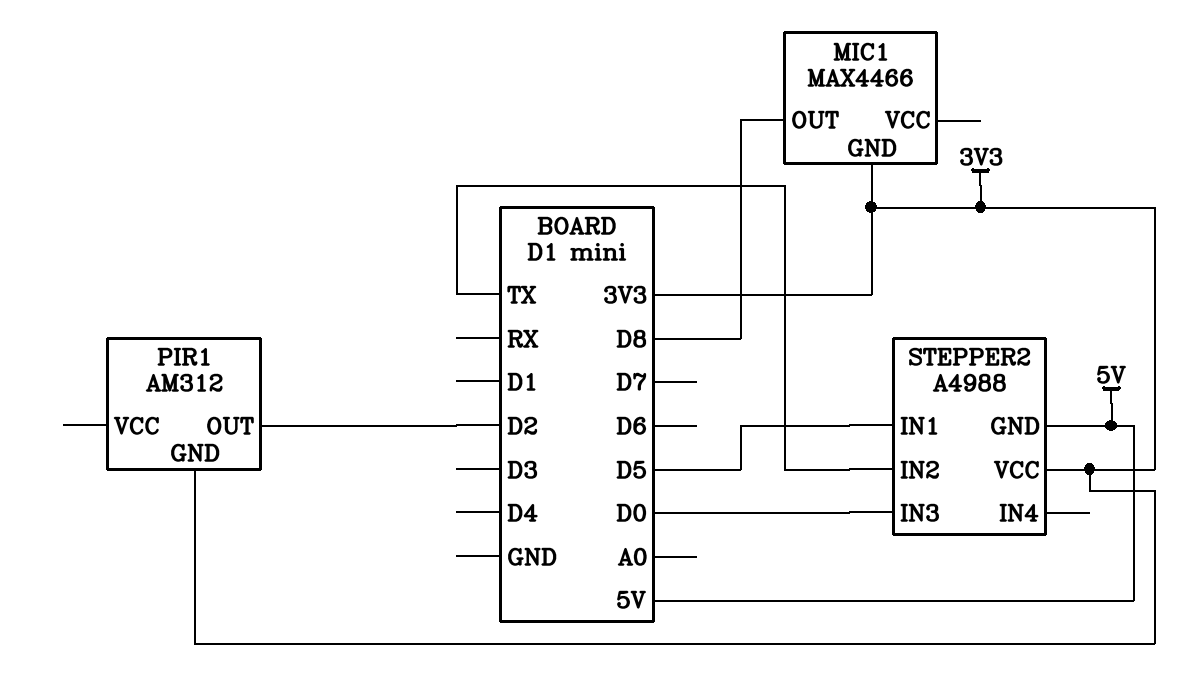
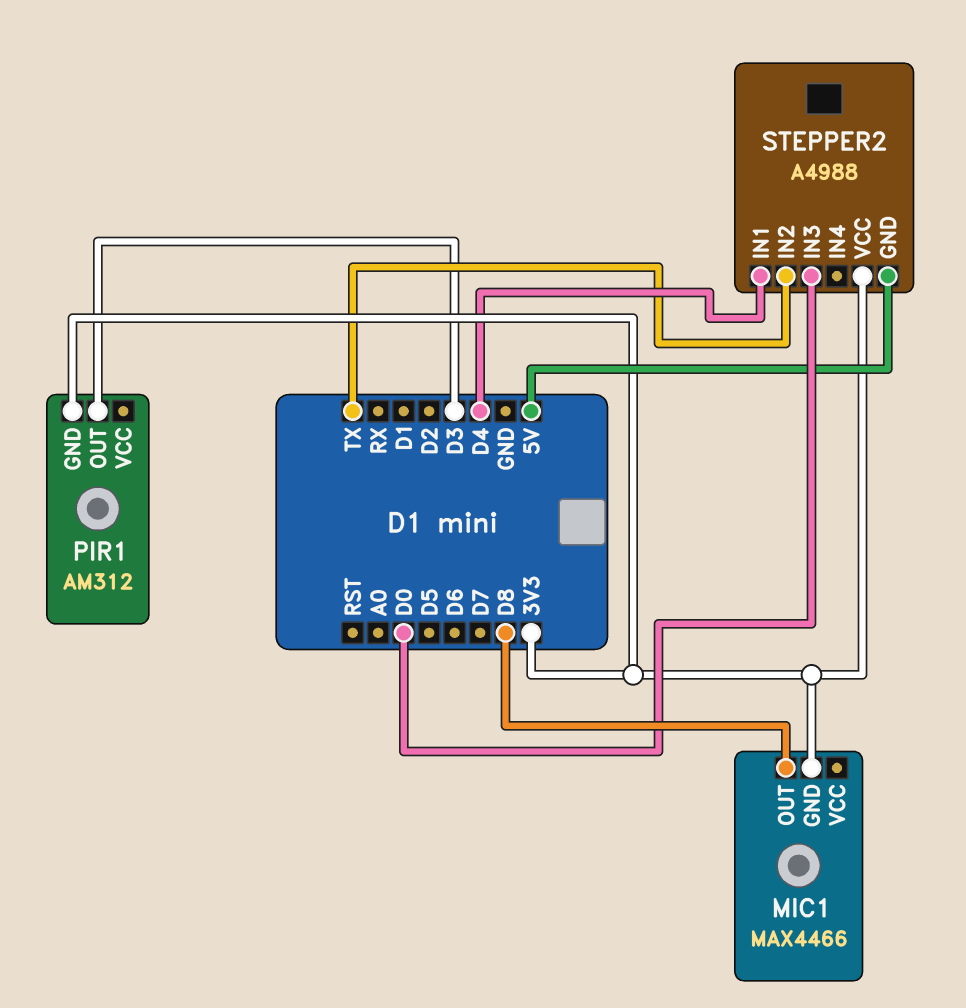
PIR1 pin OUT: D2 -> D3
STEPPER2 pin IN1: D5 -> D4

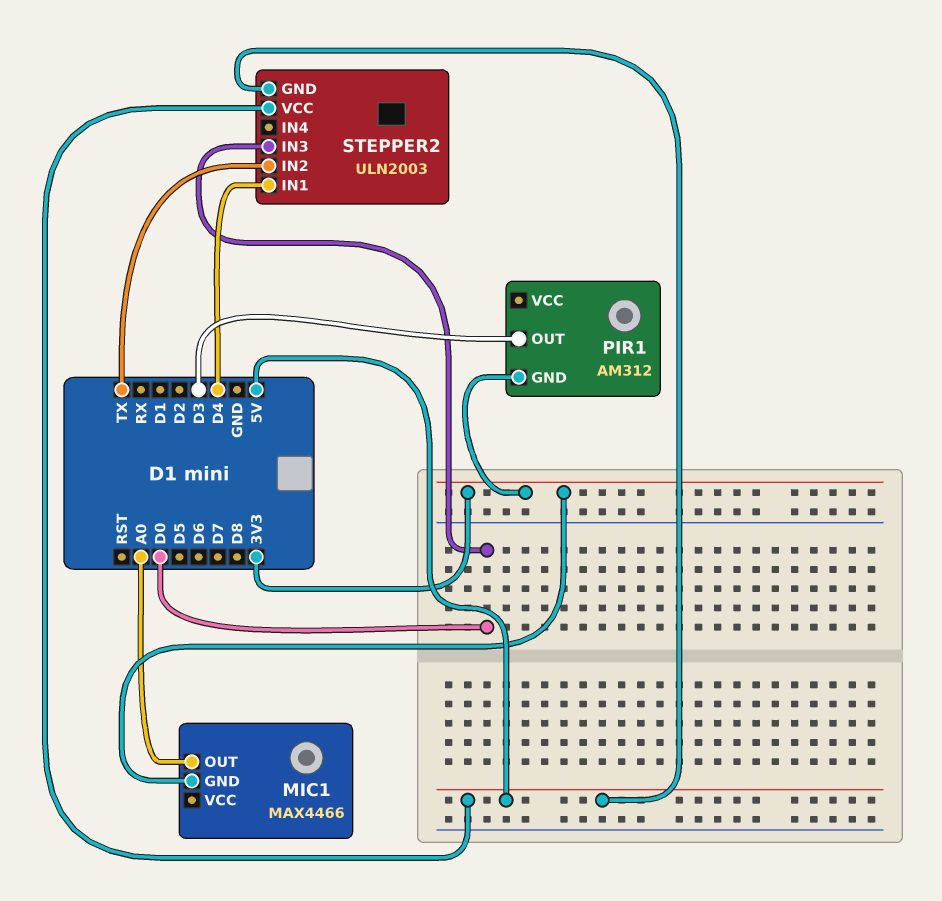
MIC1 pin OUT: D8 -> A0
STEPPER2: A4988 -> ULN2003
STEPPER2 pin VCC: 3V3 -> 5V

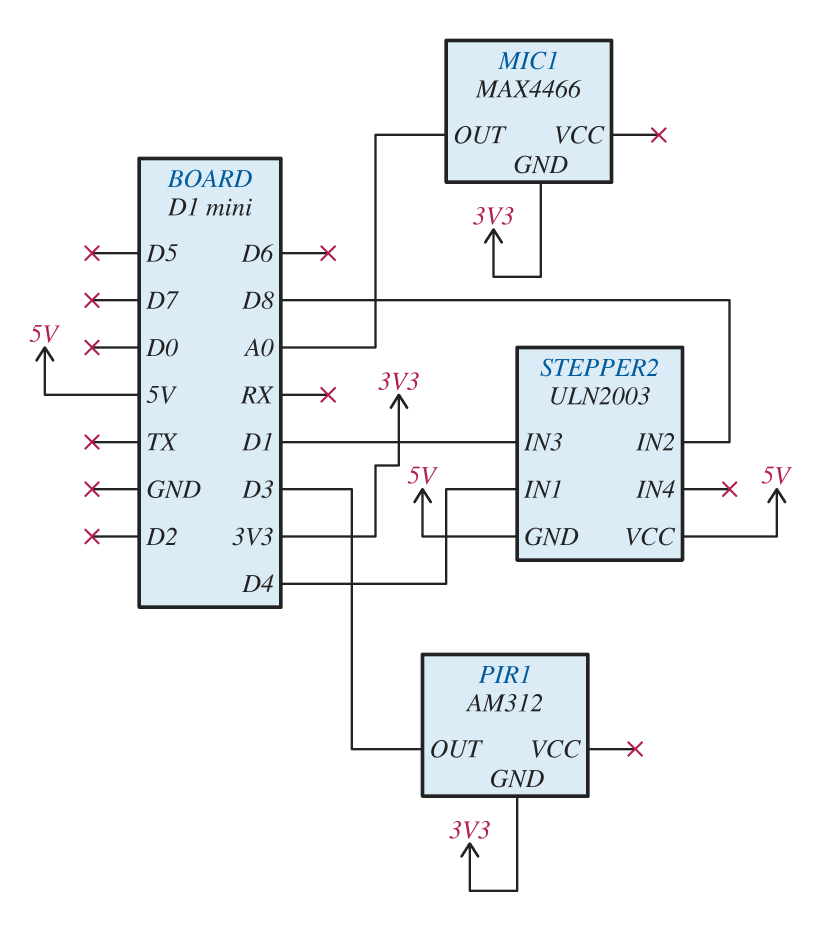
STEPPER2 pin IN2: TX -> D8
STEPPER2 pin IN3: D0 -> D1

